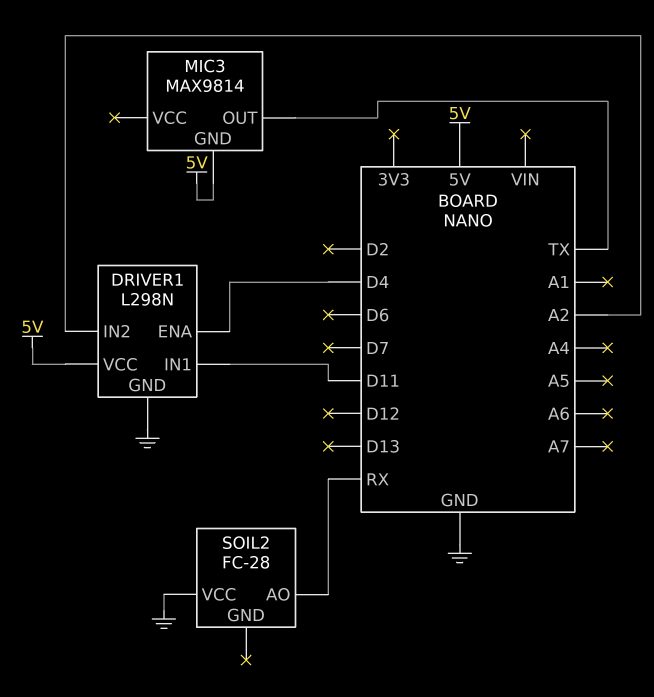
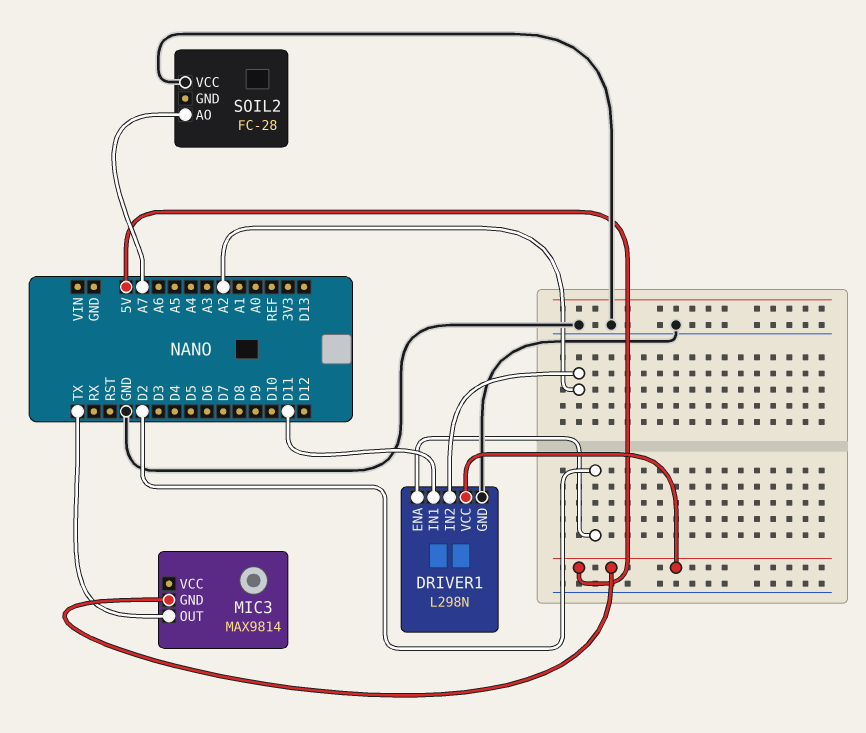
DRIVER1 pin ENA: D4 -> D2
SOIL2 pin AO: RX -> A7

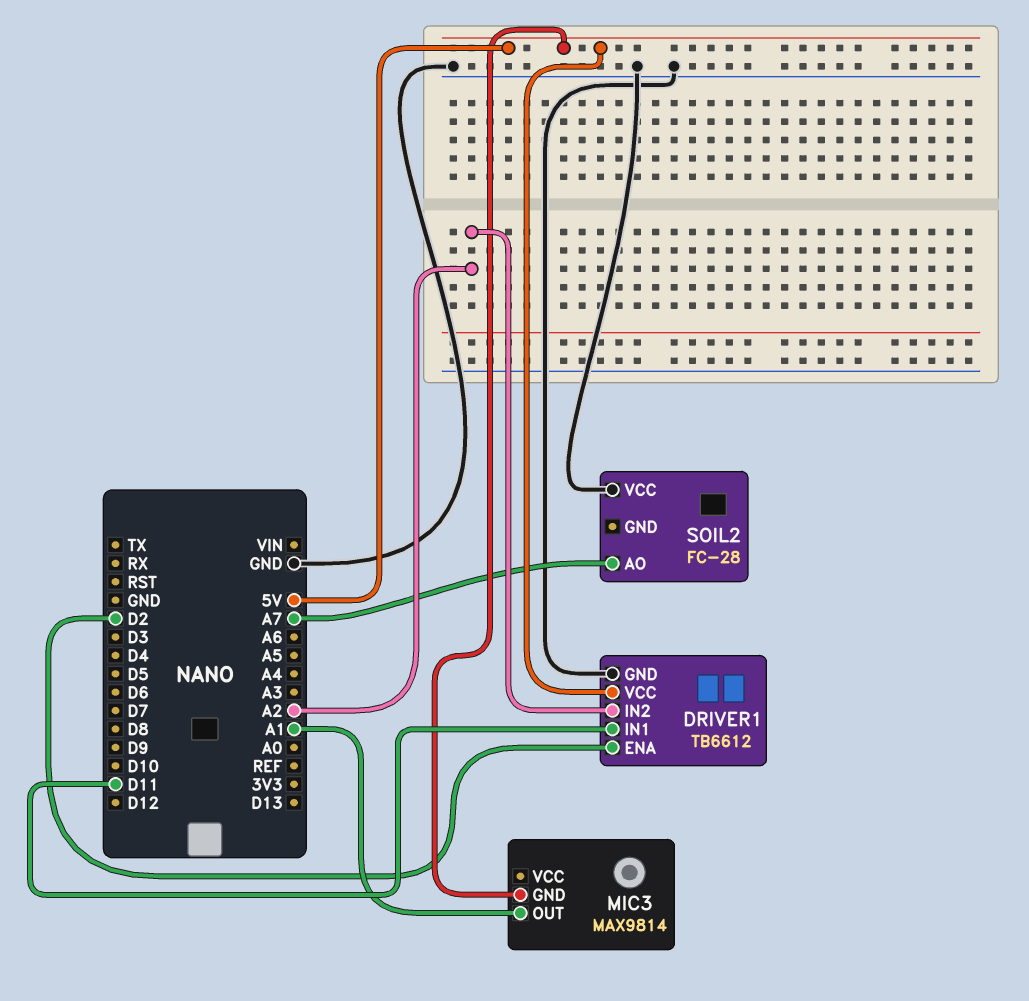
DRIVER1: L298N -> TB6612
MIC3 pin OUT: TX -> A1

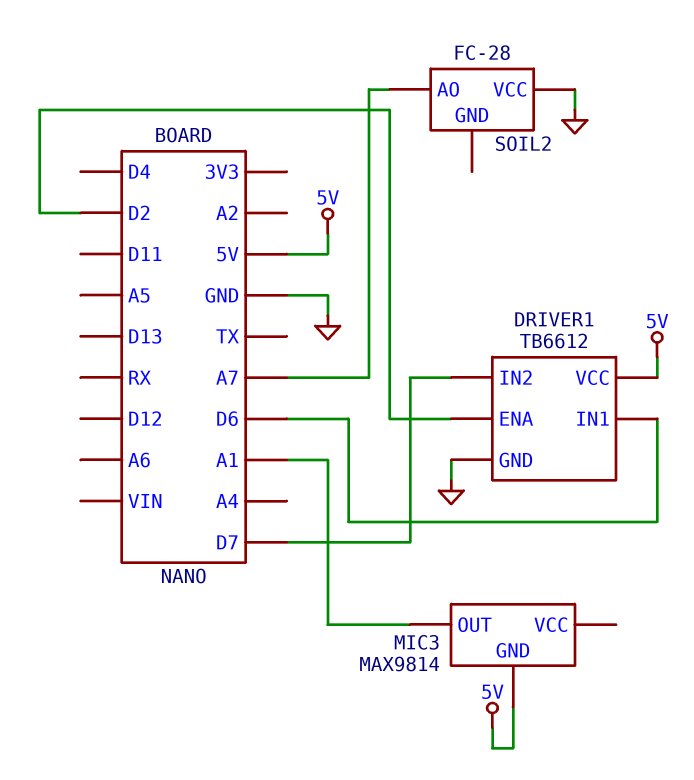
DRIVER1 pin IN1: D11 -> D6
DRIVER1 pin IN2: A2 -> D7

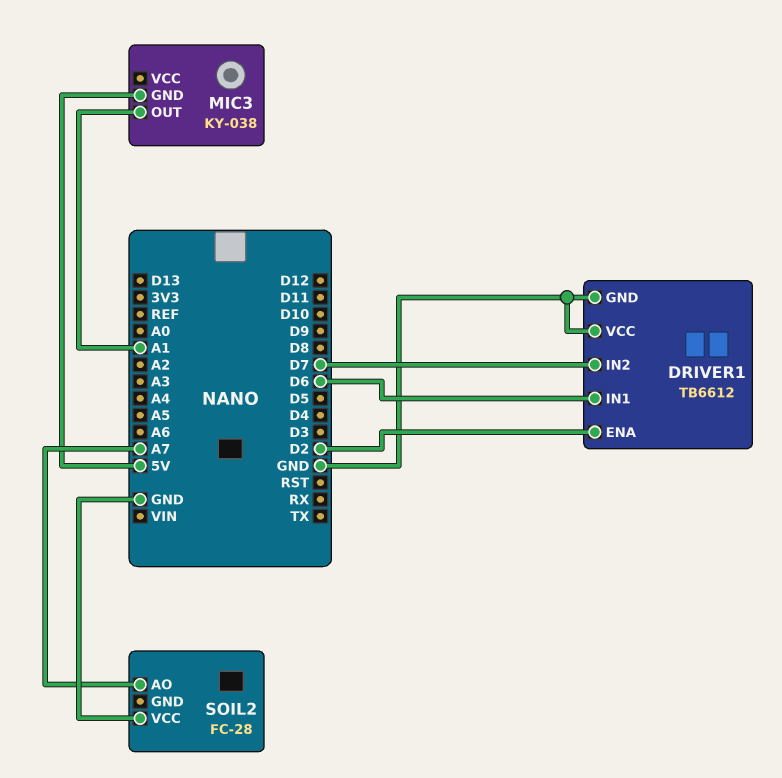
DRIVER1 pin VCC: 5V -> GND
MIC3: MAX9814 -> KY-038

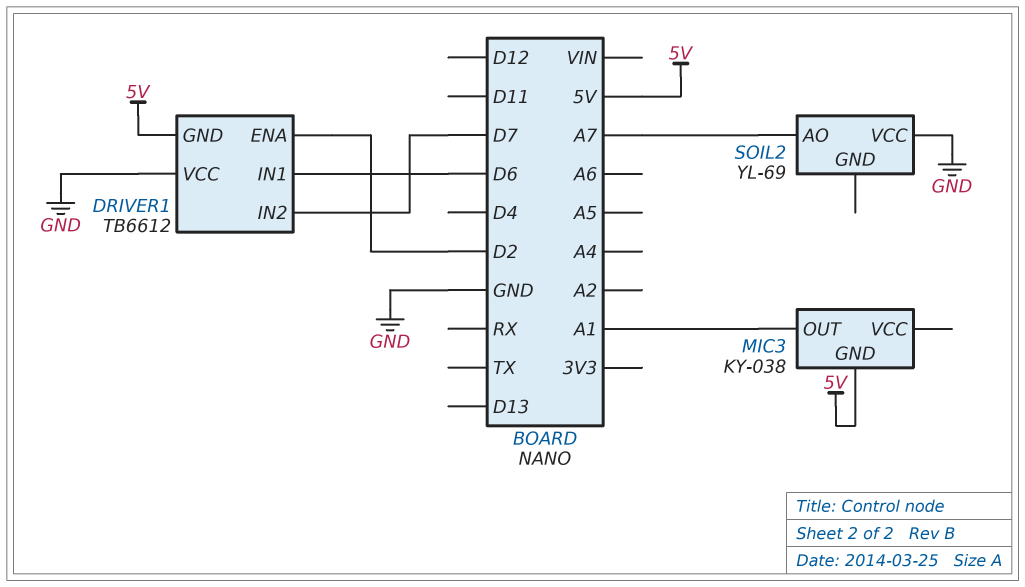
DRIVER1 pin GND: GND -> 5V
SOIL2: FC-28 -> YL-69

